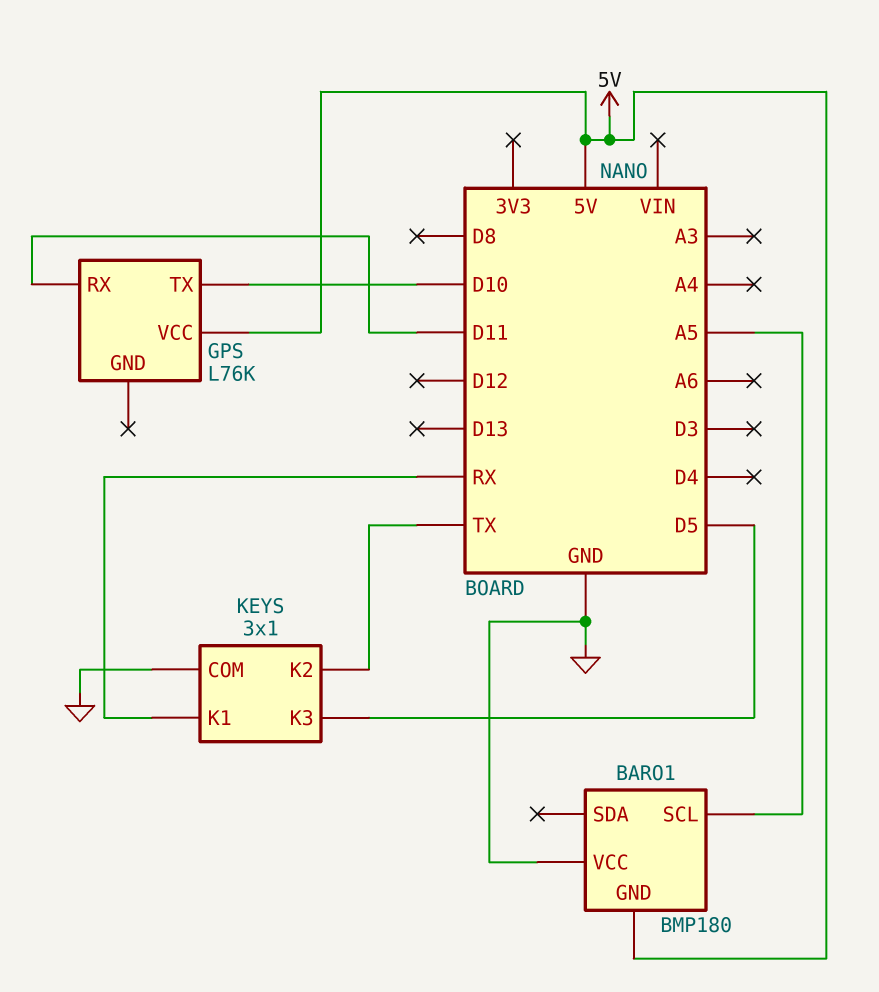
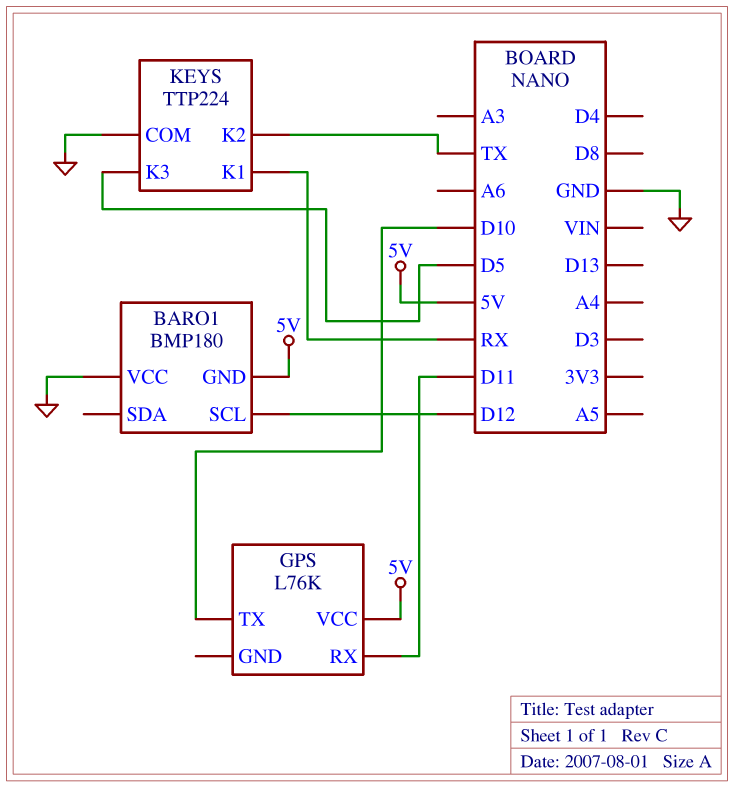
BARO1 pin SCL: A5 -> D12
KEYS: 3x1 -> TTP224

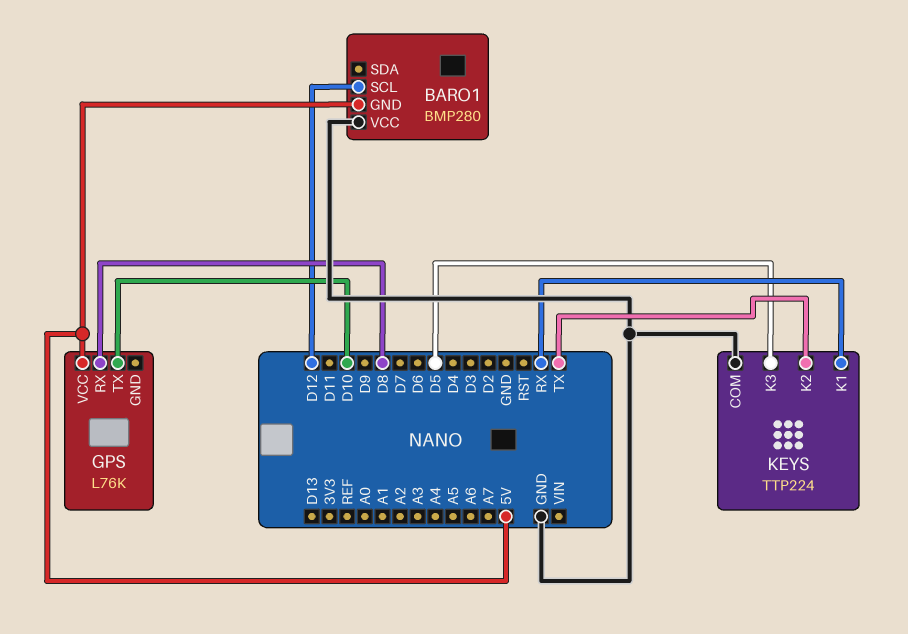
BARO1: BMP180 -> BMP280
GPS pin RX: D11 -> D8

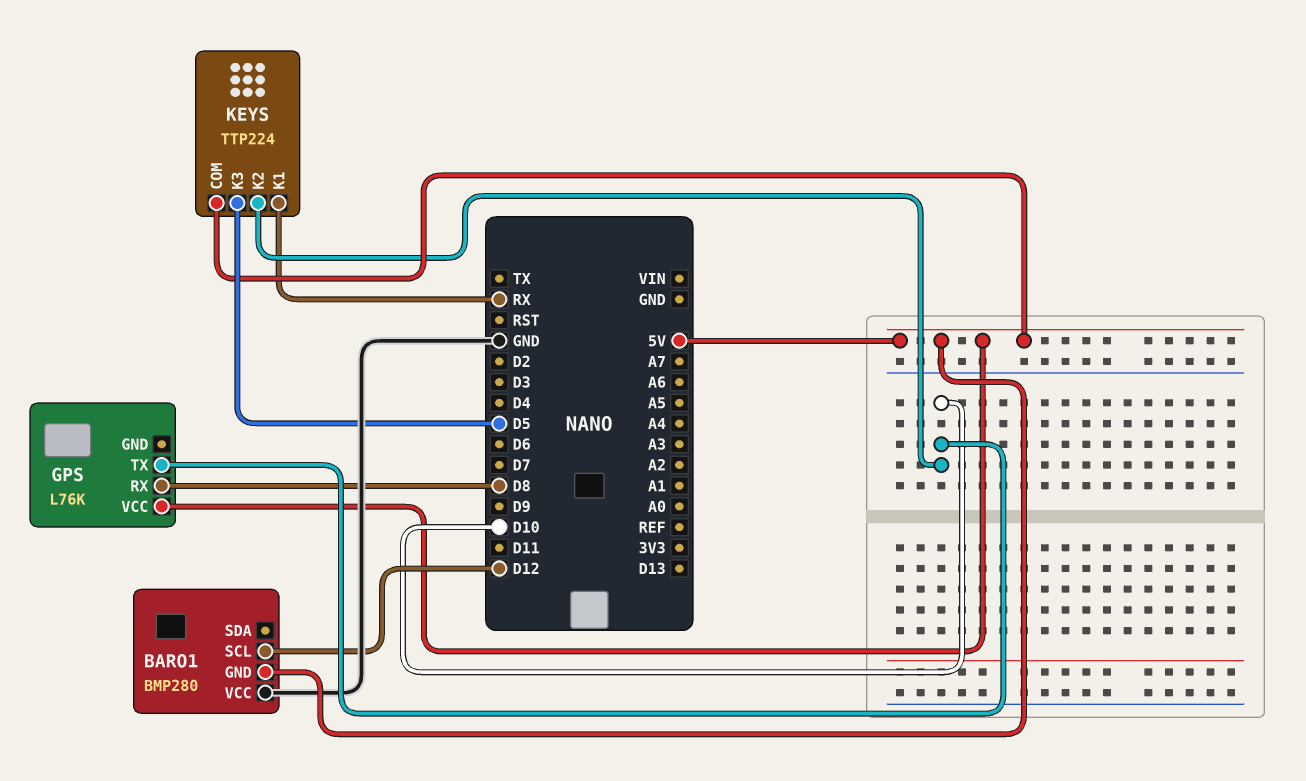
KEYS pin COM: GND -> 5V
KEYS pin K2: TX -> D10

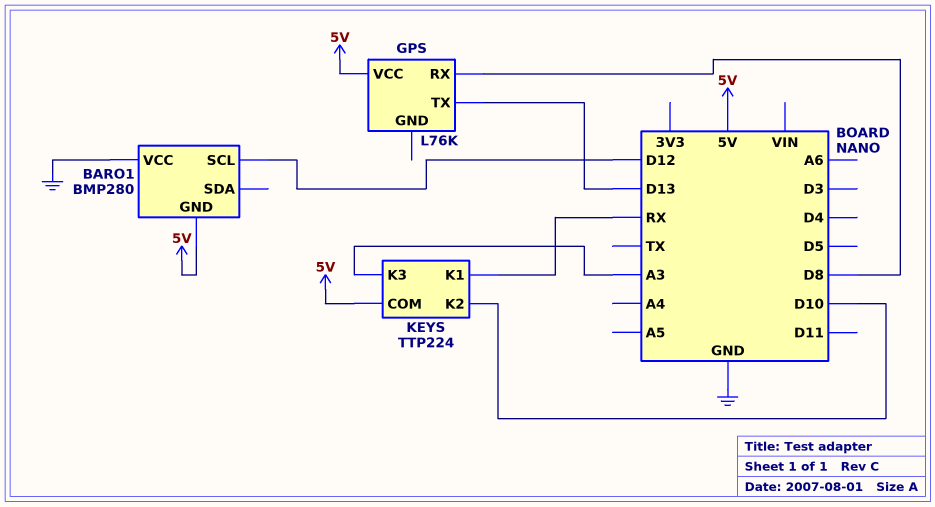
GPS pin TX: D10 -> D13
KEYS pin K3: D5 -> A3

